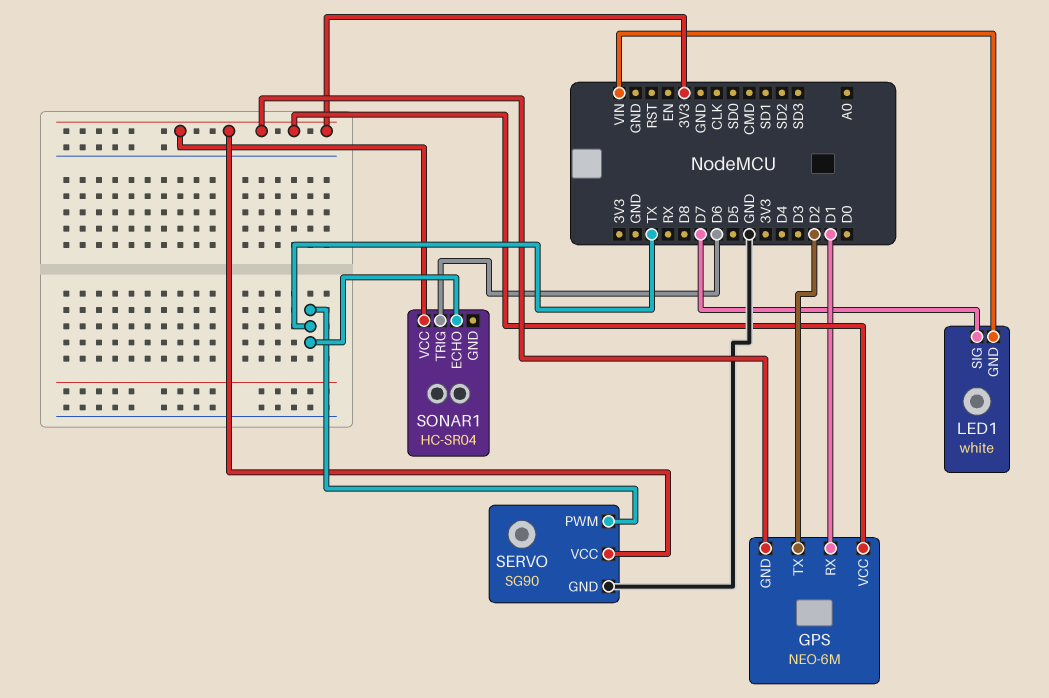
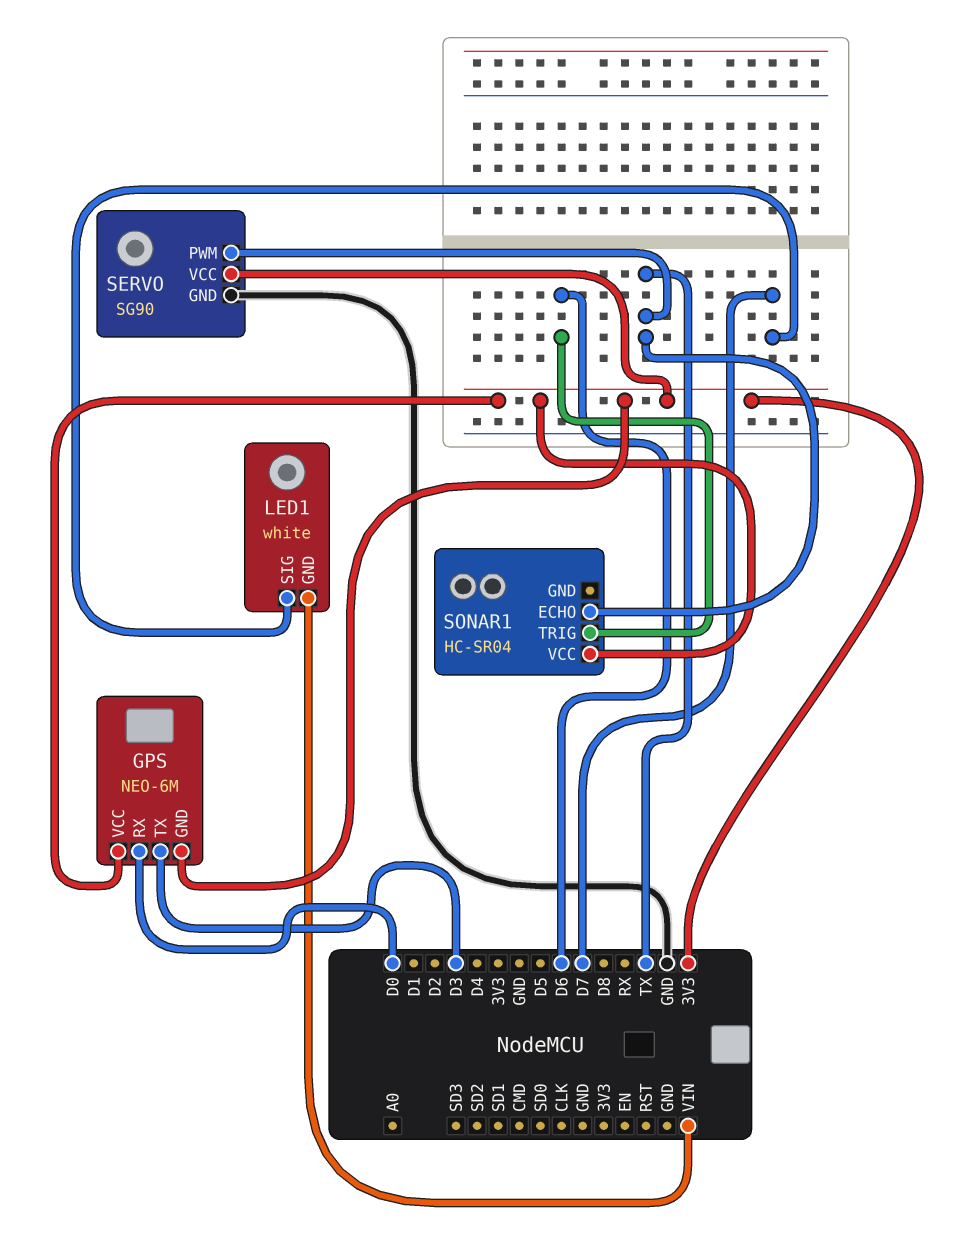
GPS pin RX: D1 -> D0
GPS pin TX: D2 -> D3

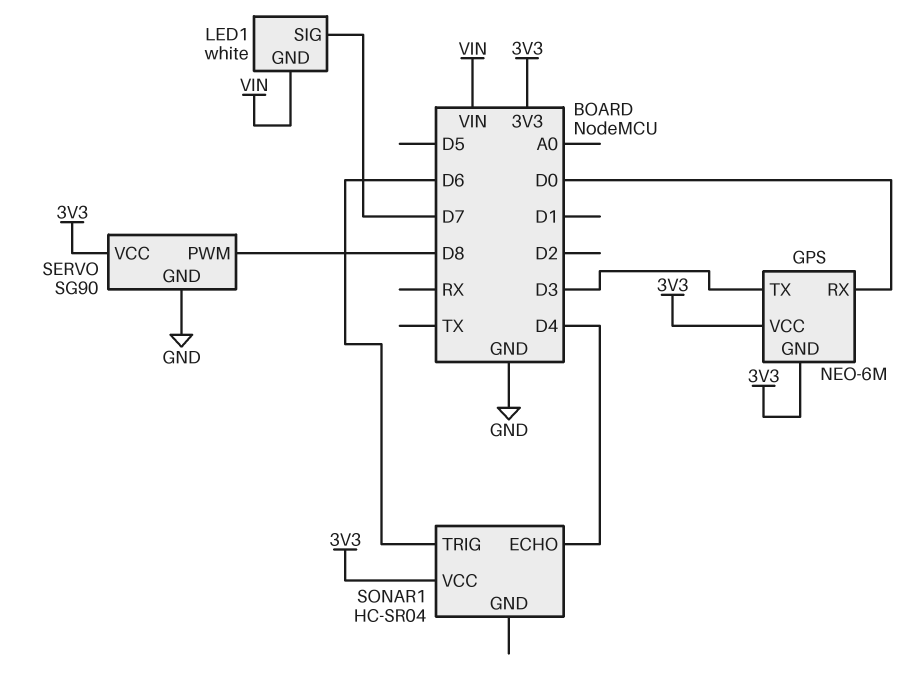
SERVO pin PWM: TX -> D8
SONAR1 pin ECHO: TX -> D4

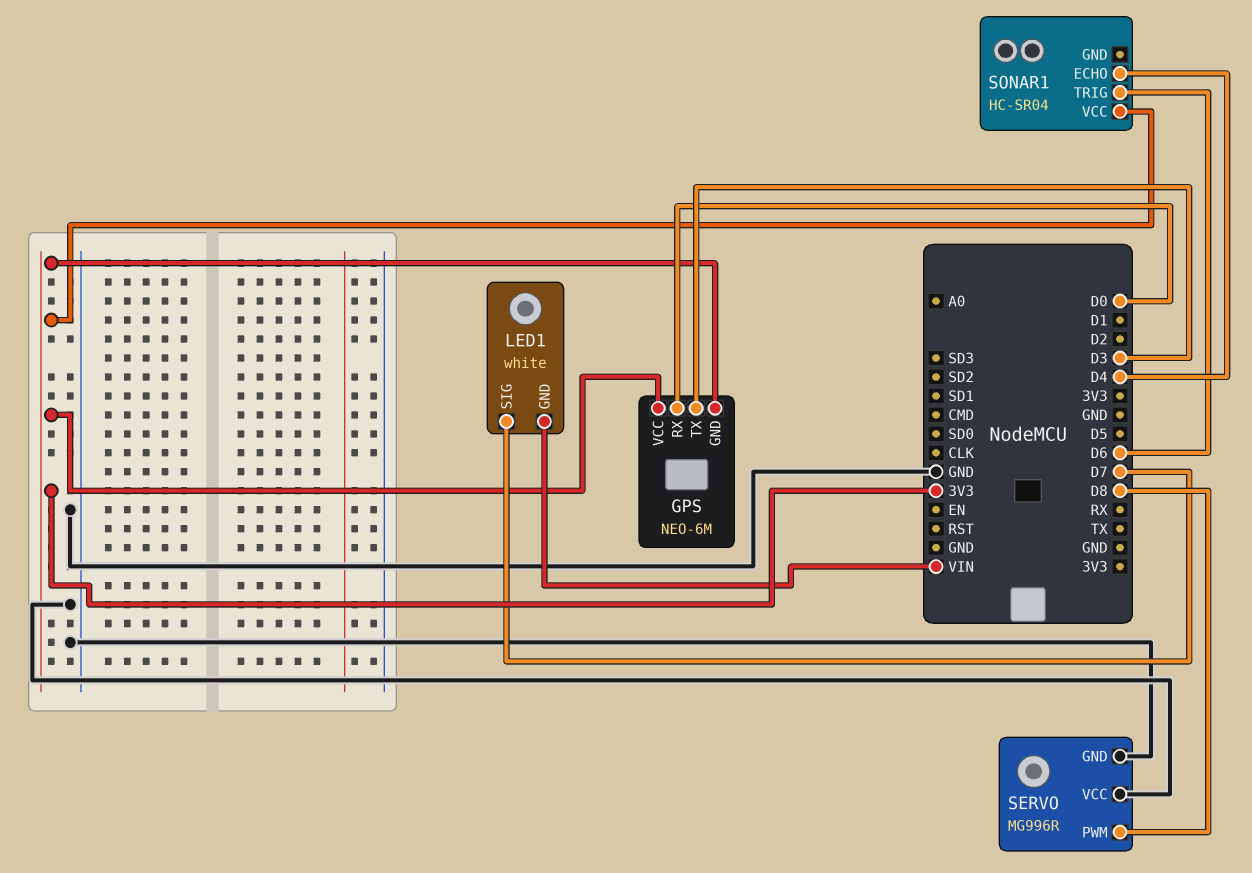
SERVO: SG90 -> MG996R
SERVO pin VCC: 3V3 -> GND

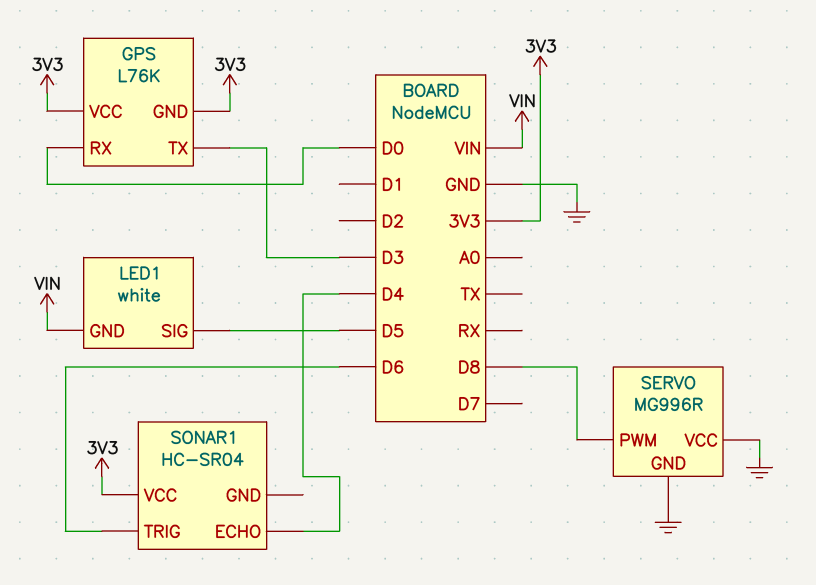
GPS: NEO-6M -> L76K
LED1 pin SIG: D7 -> D5

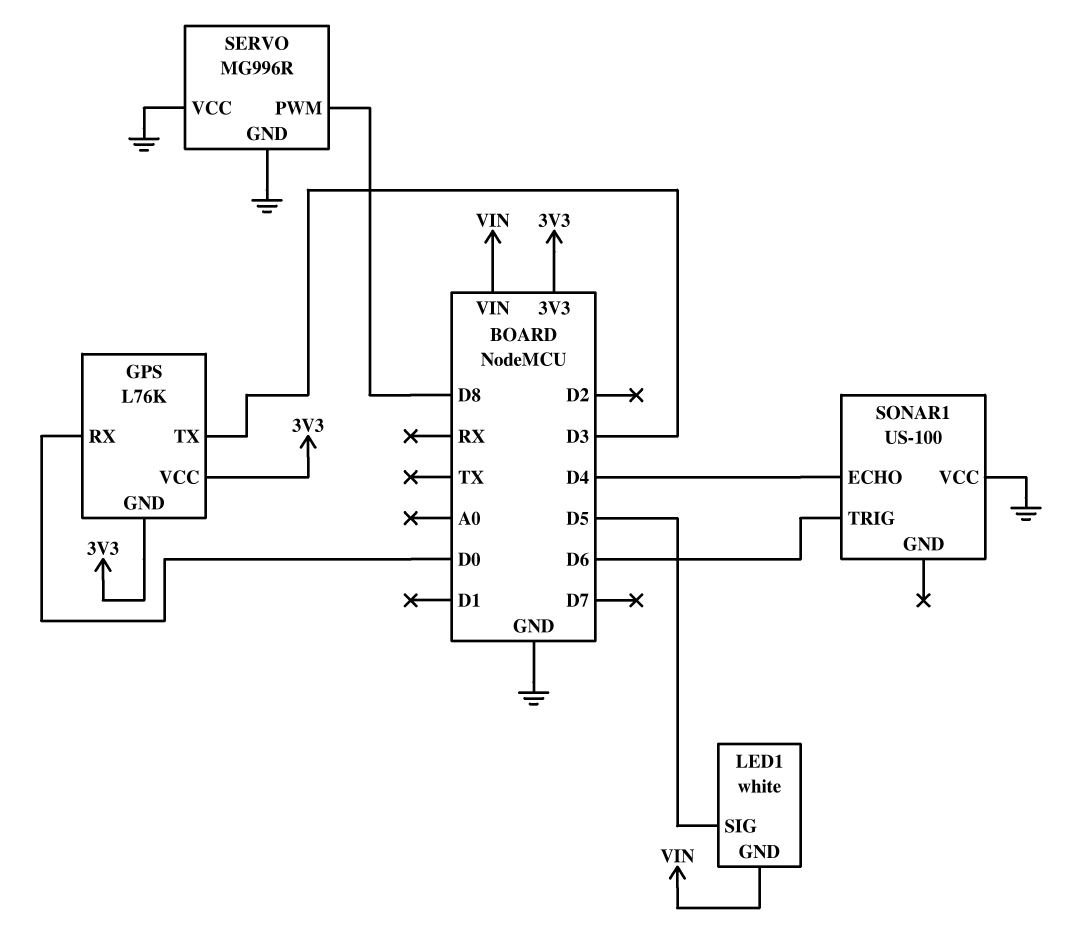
SONAR1: HC-SR04 -> US-100
SONAR1 pin VCC: 3V3 -> GND

